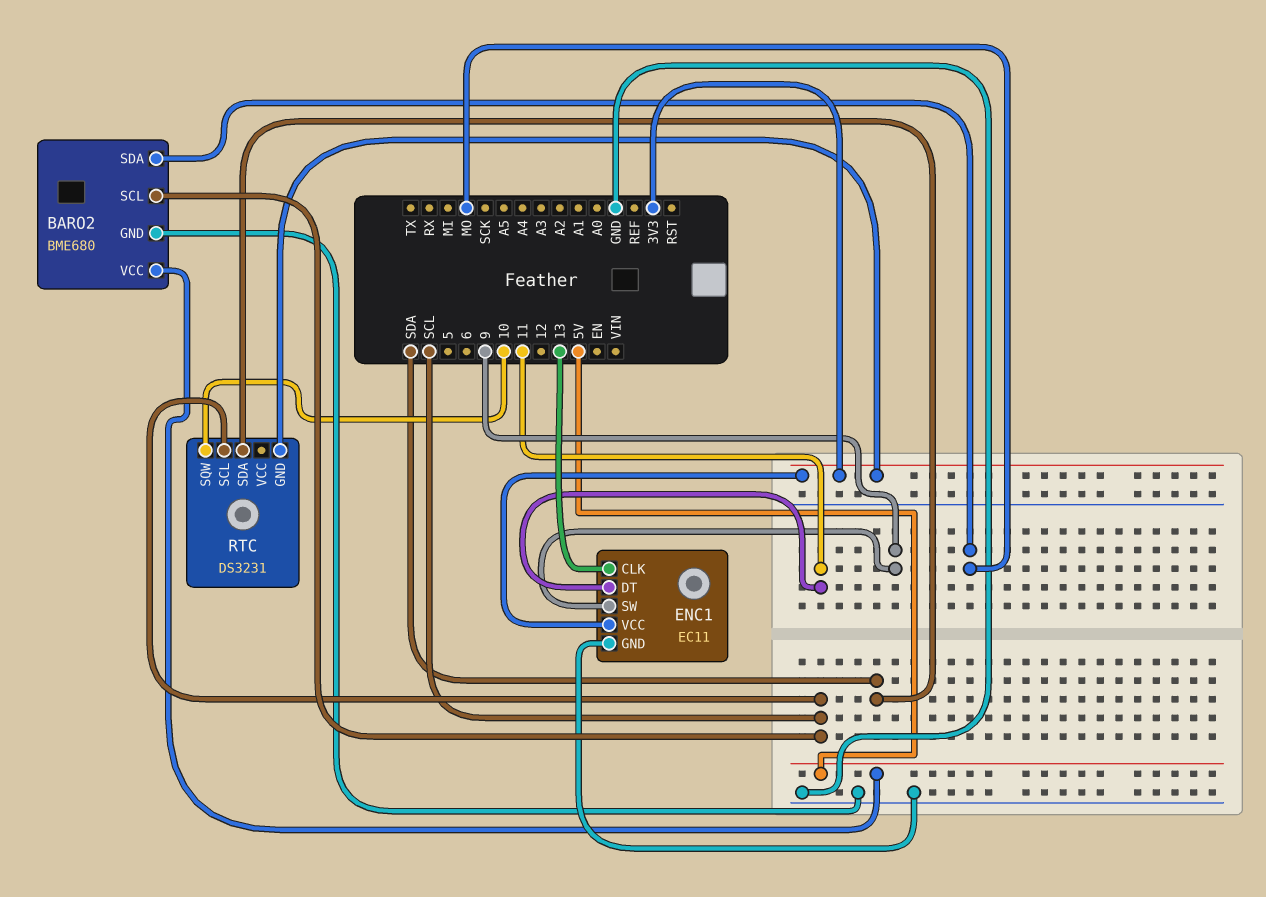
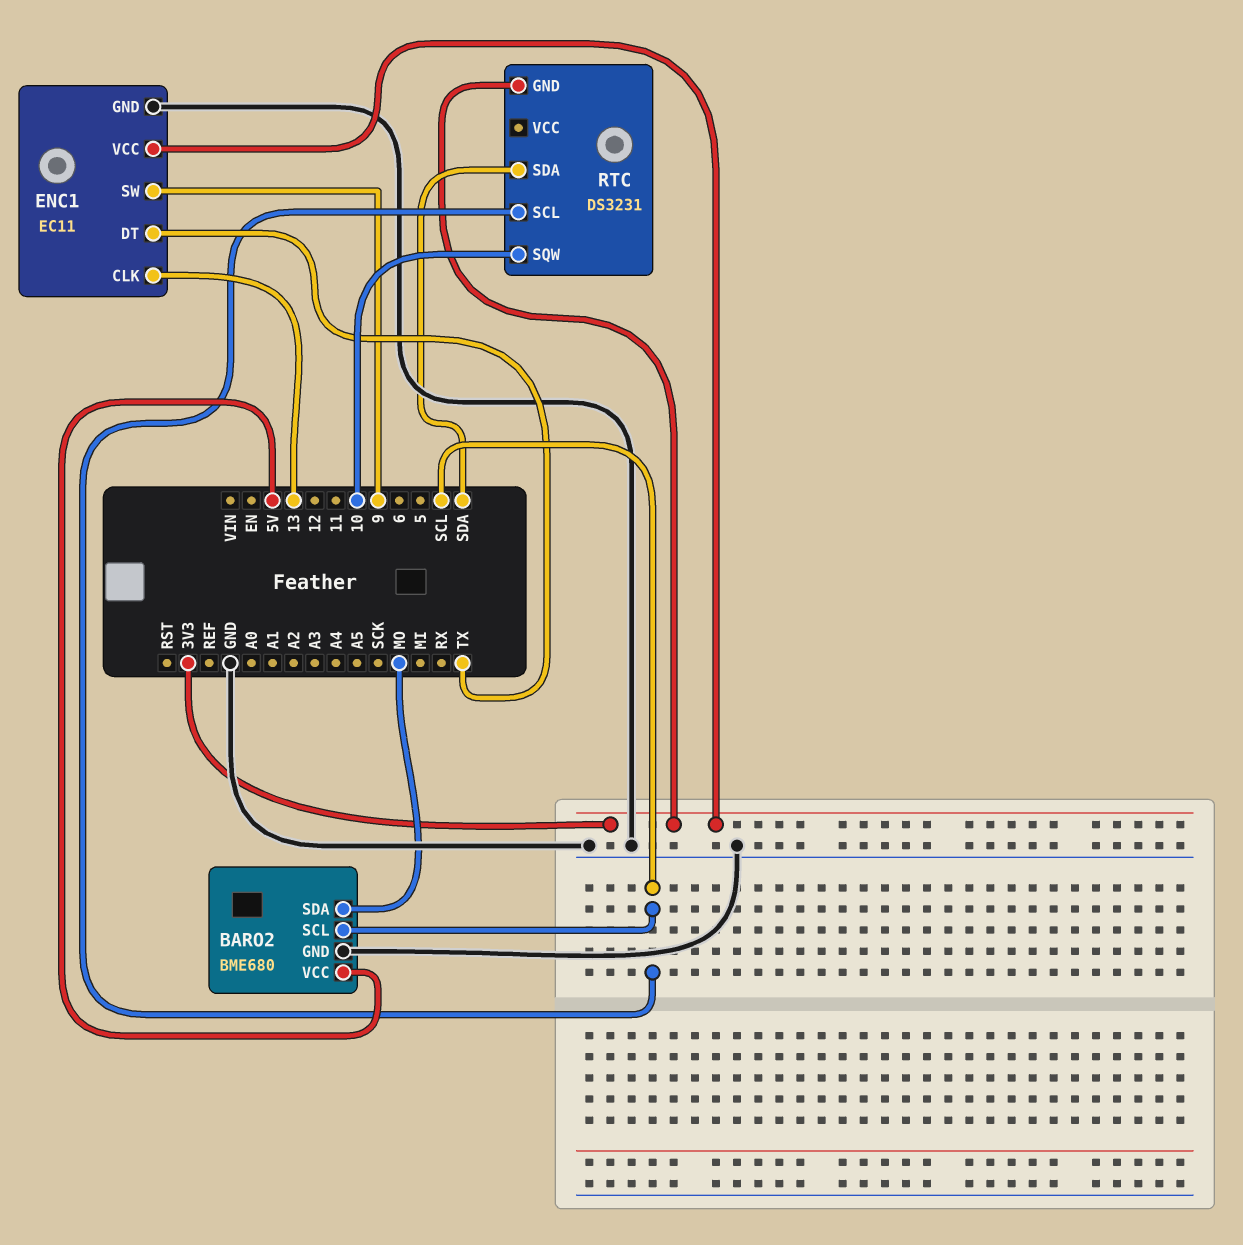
ENC1 pin DT: 11 -> TX

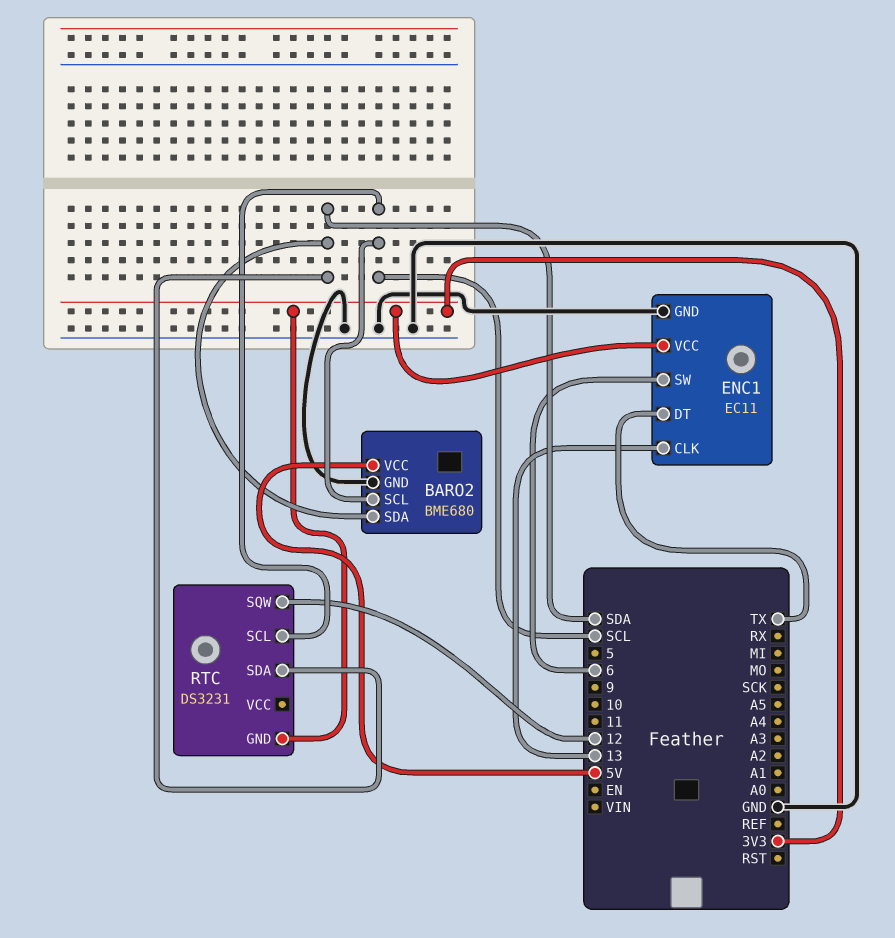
BARO2 pin SDA: MO -> SDA
ENC1 pin SW: 9 -> 6
RTC pin SQW: 10 -> 12

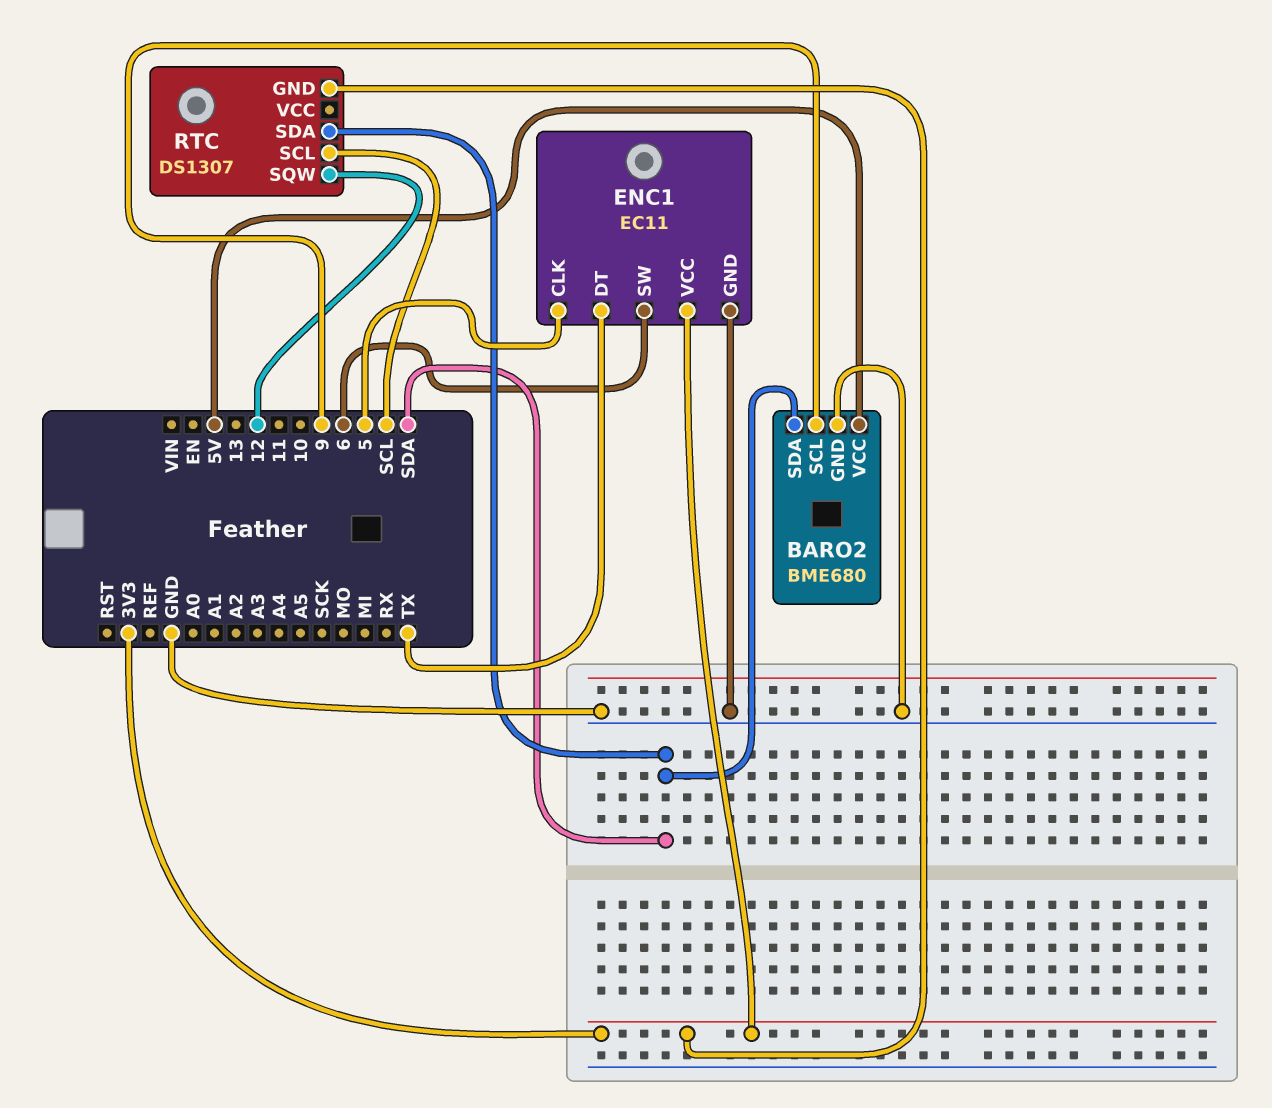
BARO2 pin SCL: SCL -> 9
ENC1 pin CLK: 13 -> 5
RTC: DS3231 -> DS1307

